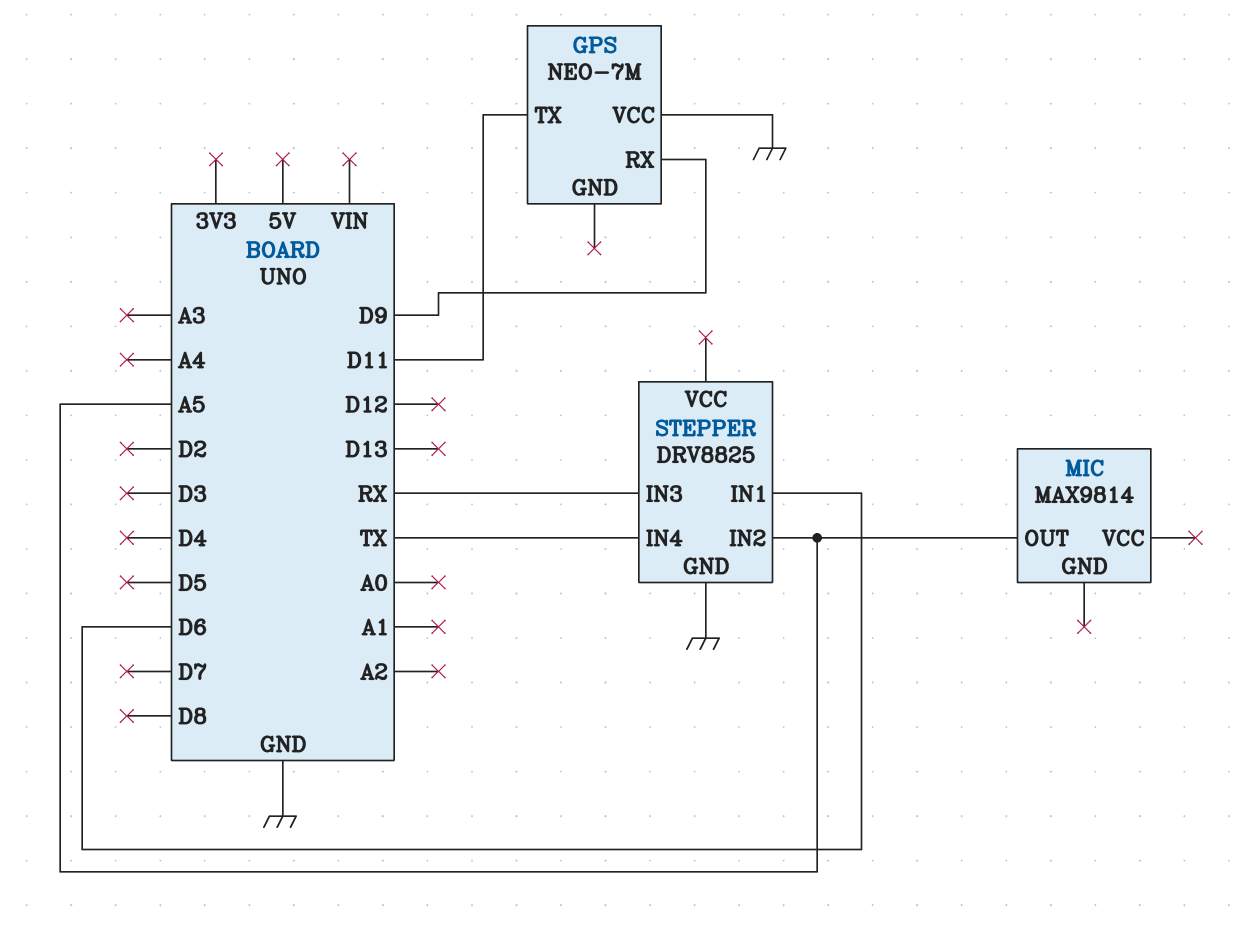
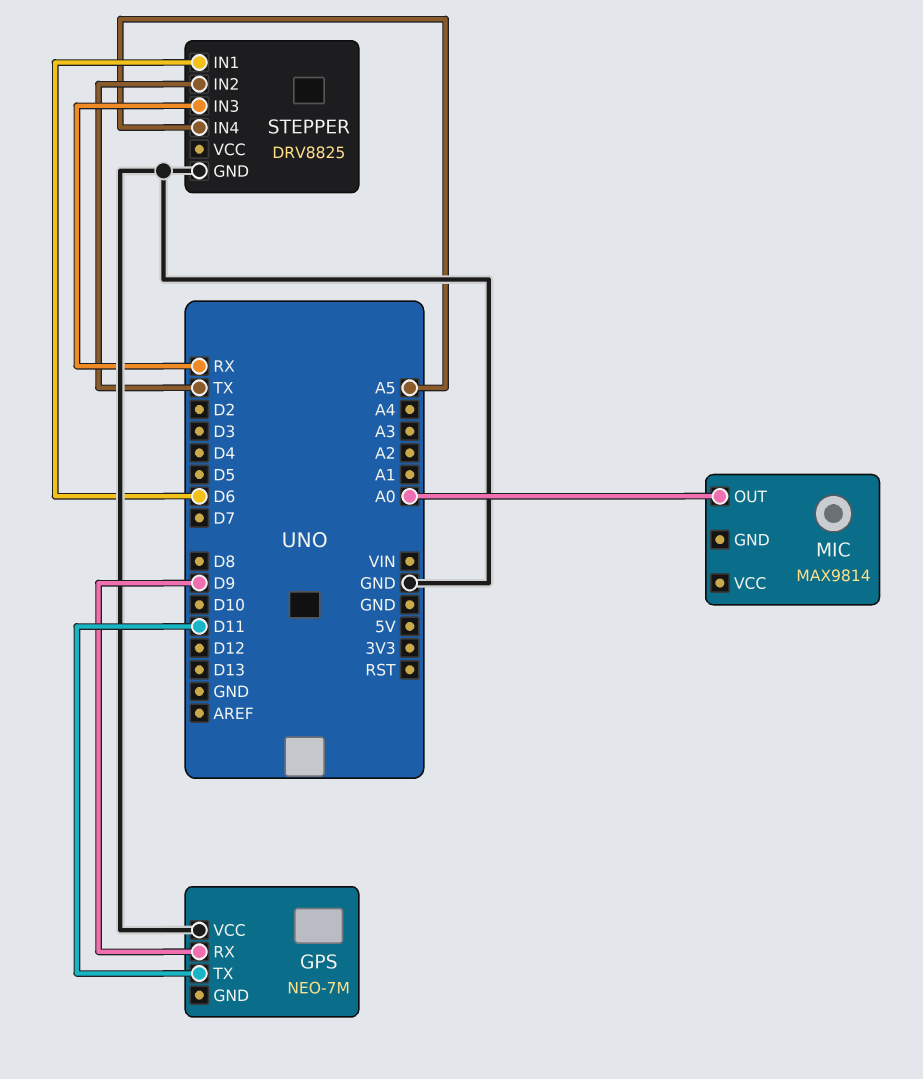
MIC pin OUT: A5 -> A0
STEPPER pin IN2: A5 -> TX
STEPPER pin IN4: TX -> A5

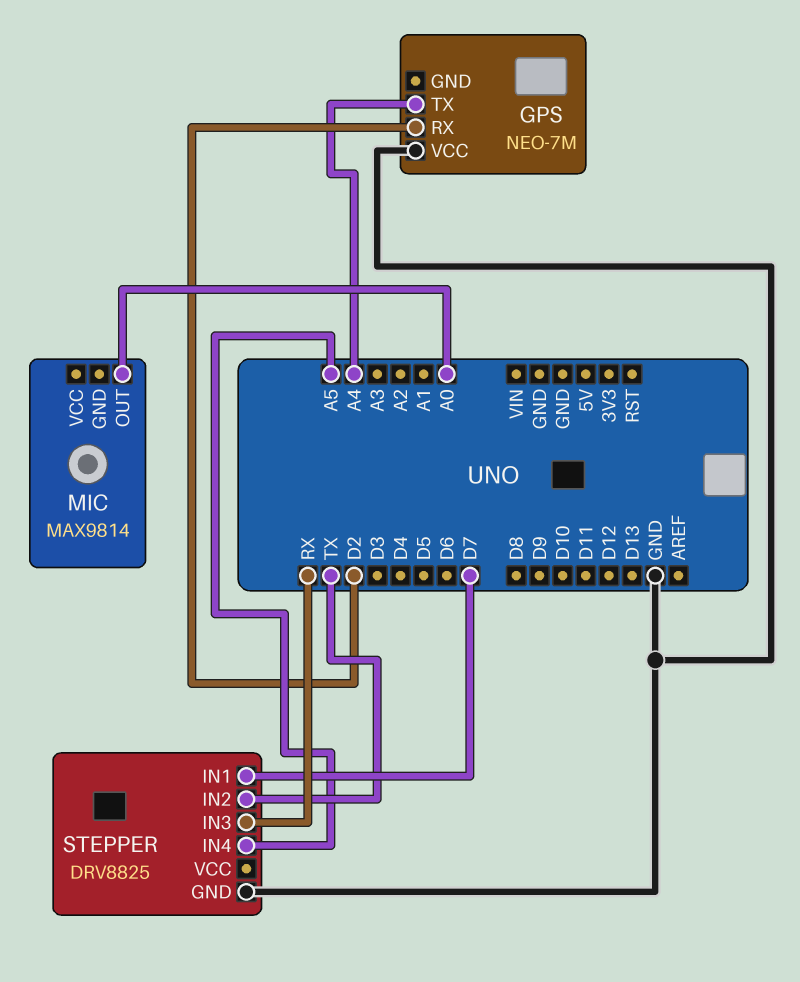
GPS pin RX: D9 -> D2
GPS pin TX: D11 -> A4
STEPPER pin IN1: D6 -> D7

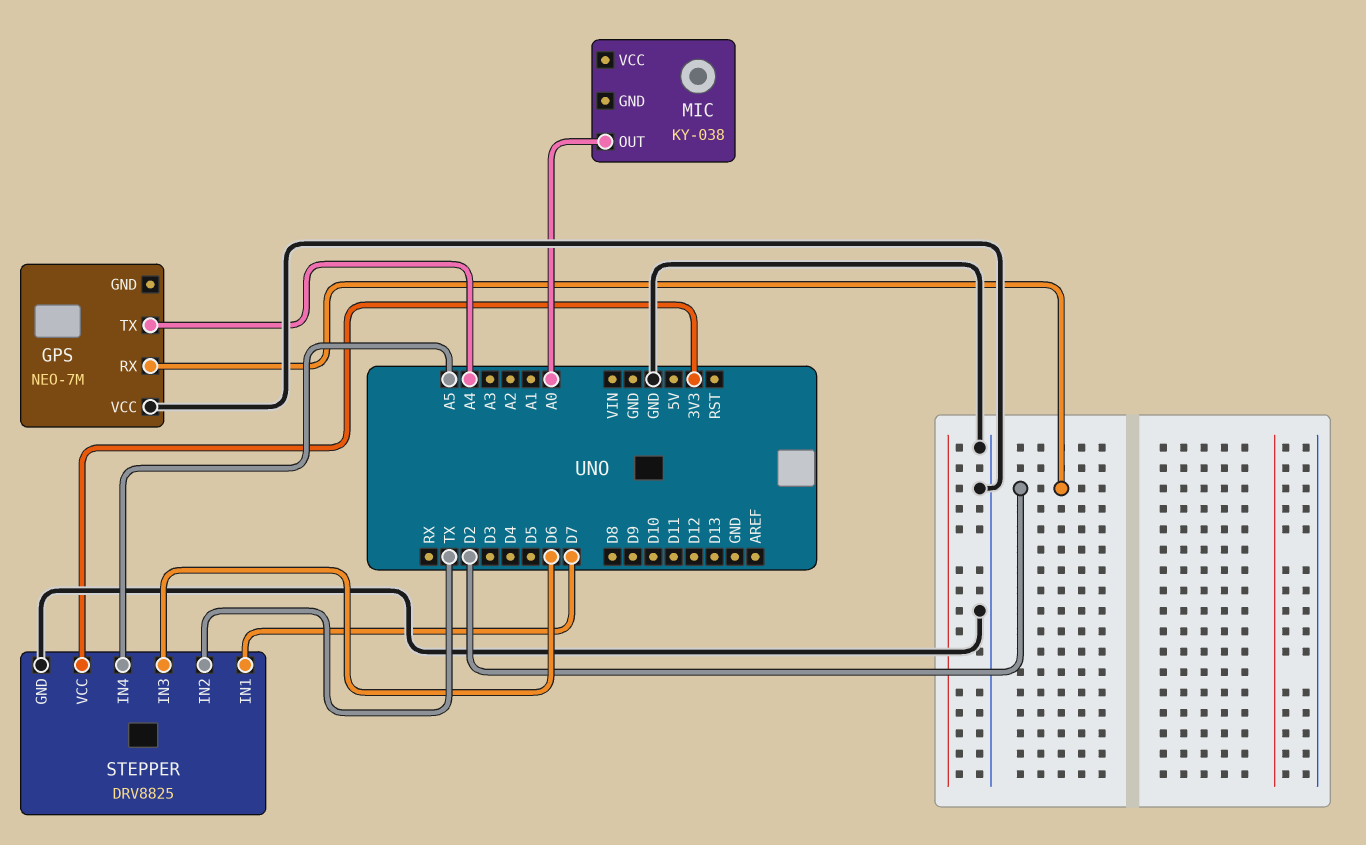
MIC: MAX9814 -> KY-038
STEPPER pin IN3: RX -> D6
STEPPER pin VCC: none -> 3V3

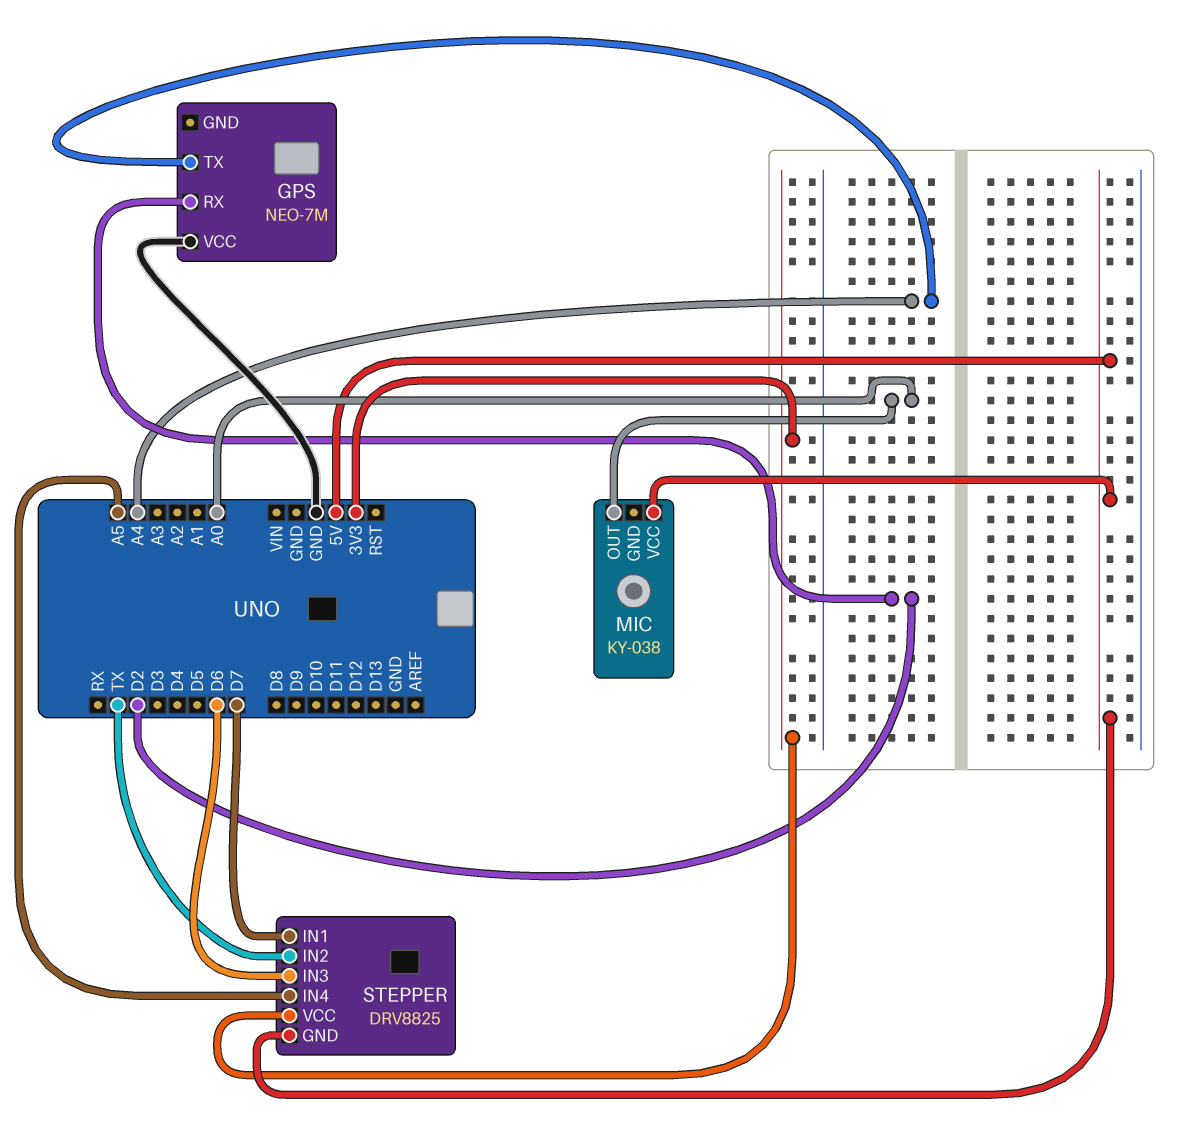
MIC pin VCC: none -> 5V
STEPPER pin GND: GND -> 5V

